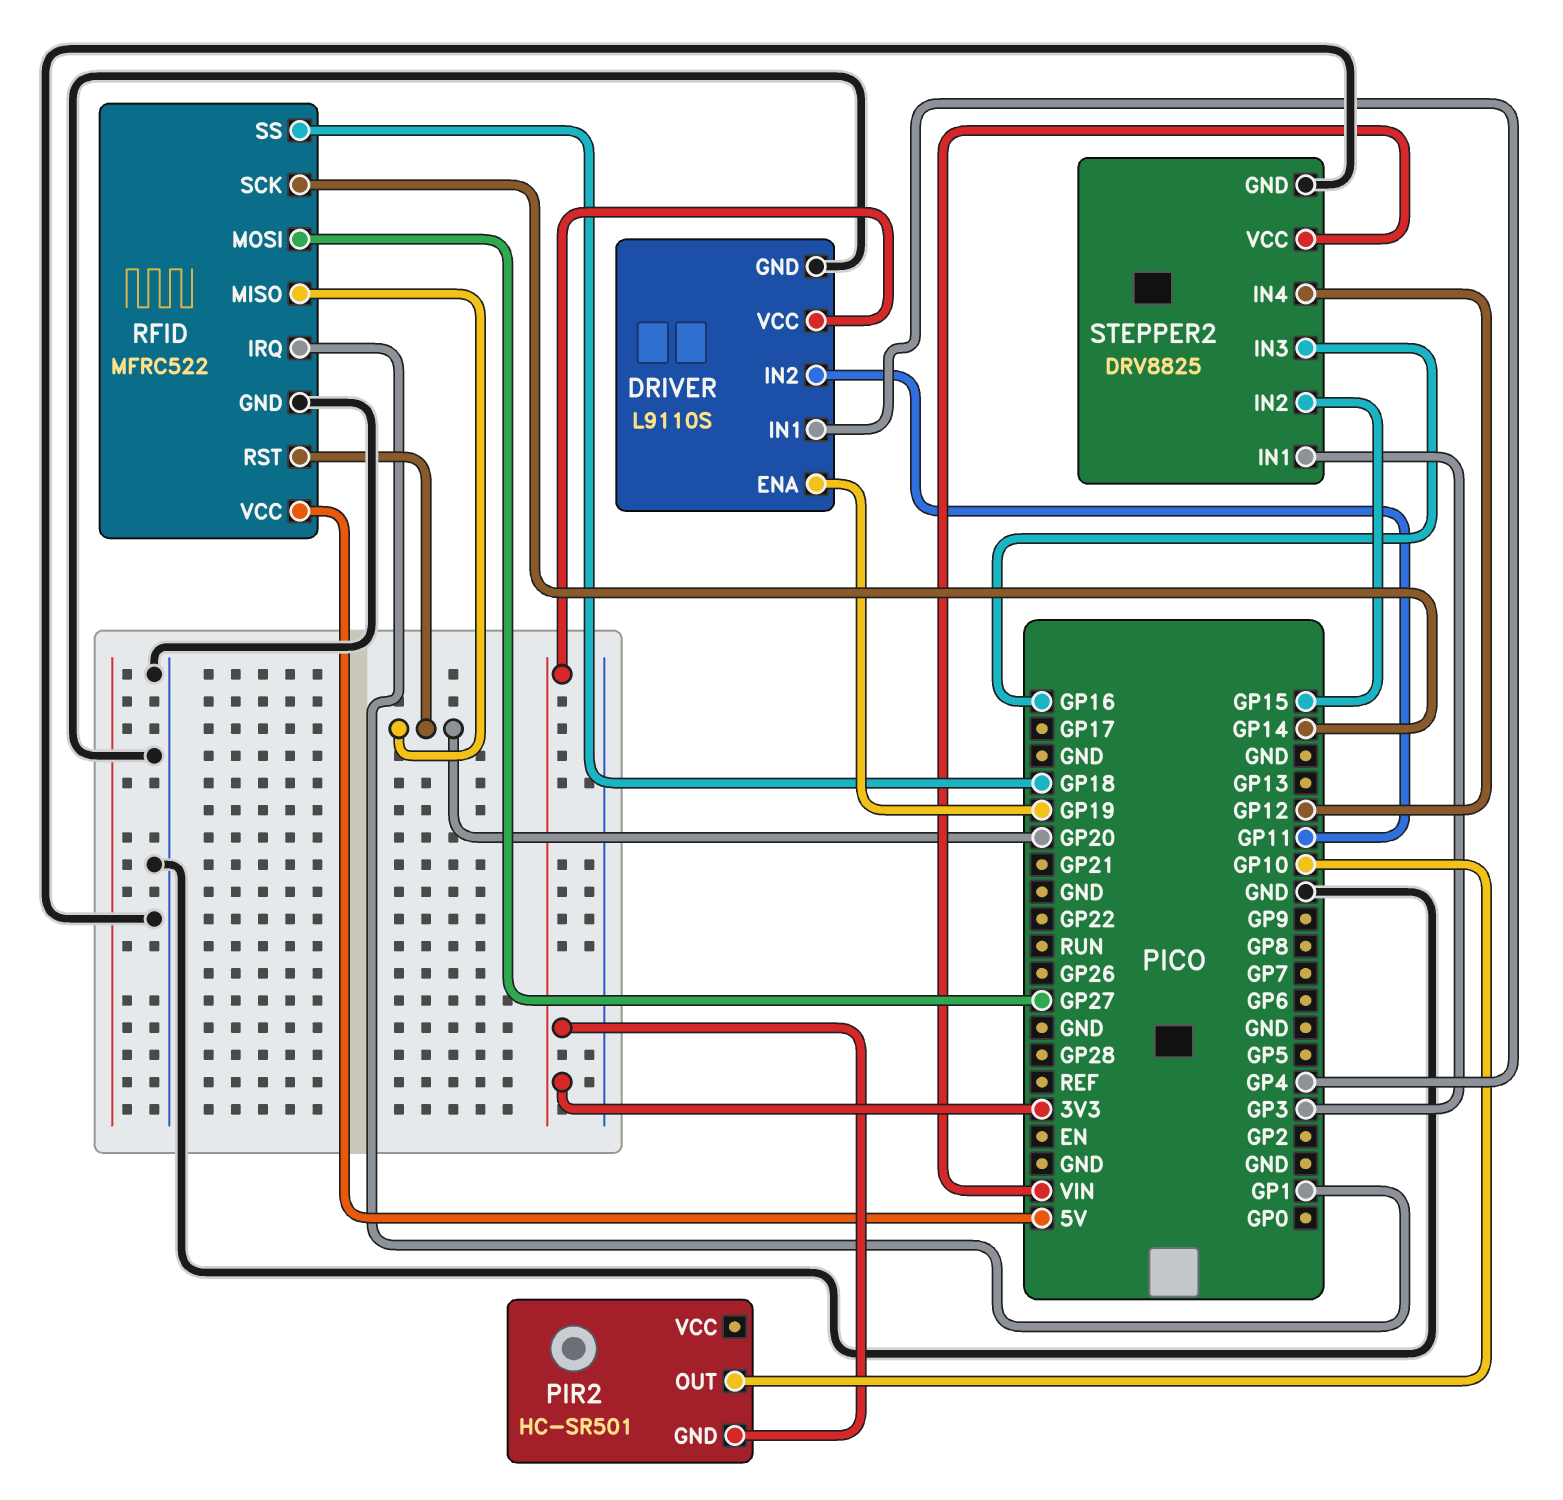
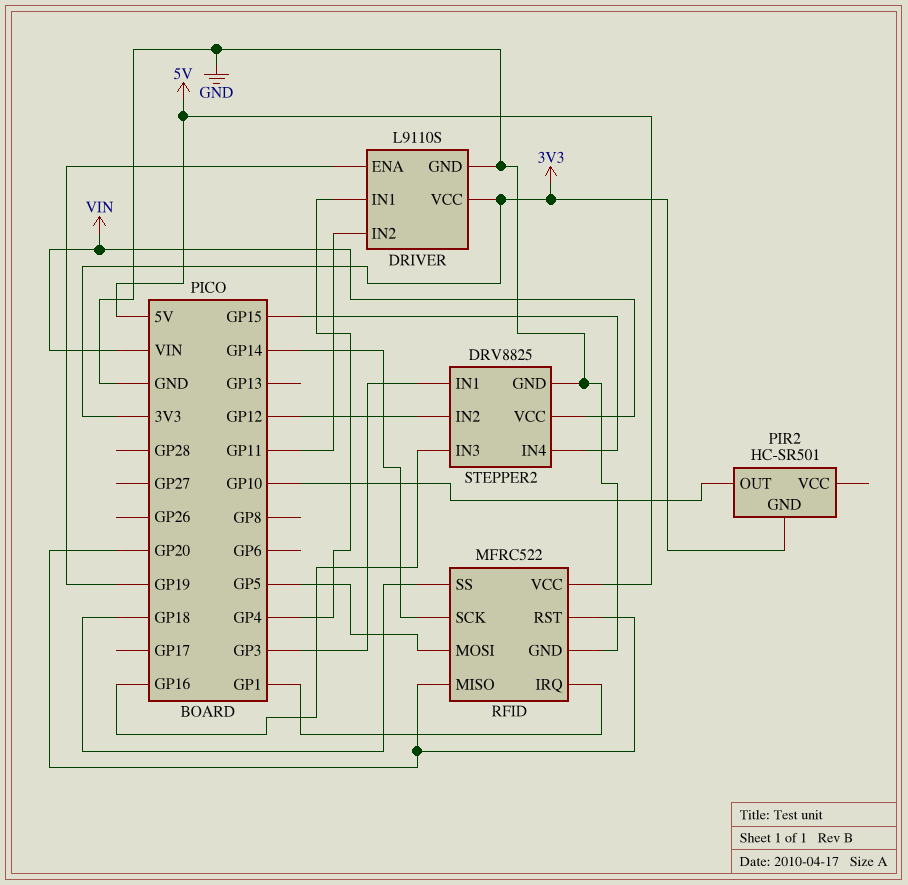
RFID pin MOSI: GP27 -> GP5
STEPPER2 pin IN2: GP15 -> GP12
STEPPER2 pin IN4: GP12 -> GP15

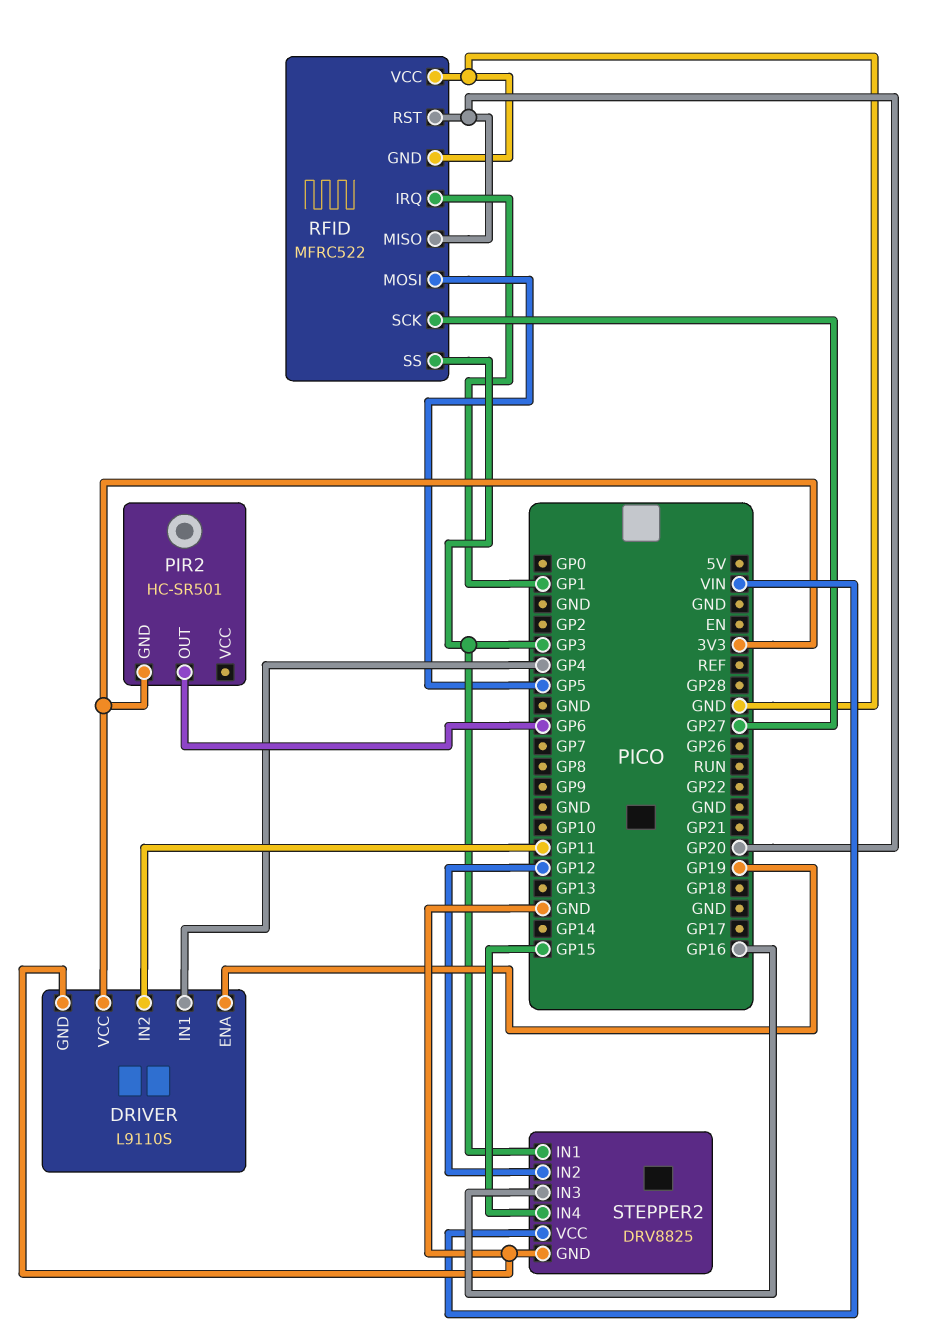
PIR2 pin OUT: GP10 -> GP6
RFID pin SCK: GP14 -> GP27
RFID pin SS: GP18 -> GP3
RFID pin VCC: 5V -> GND

